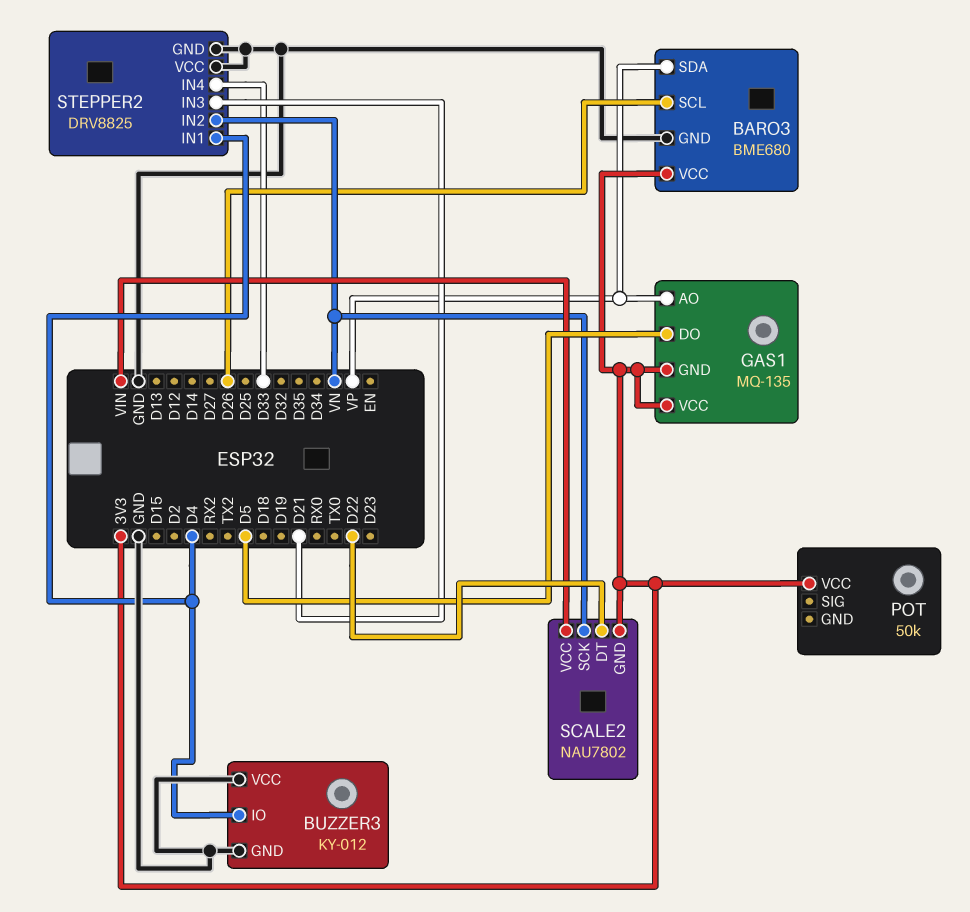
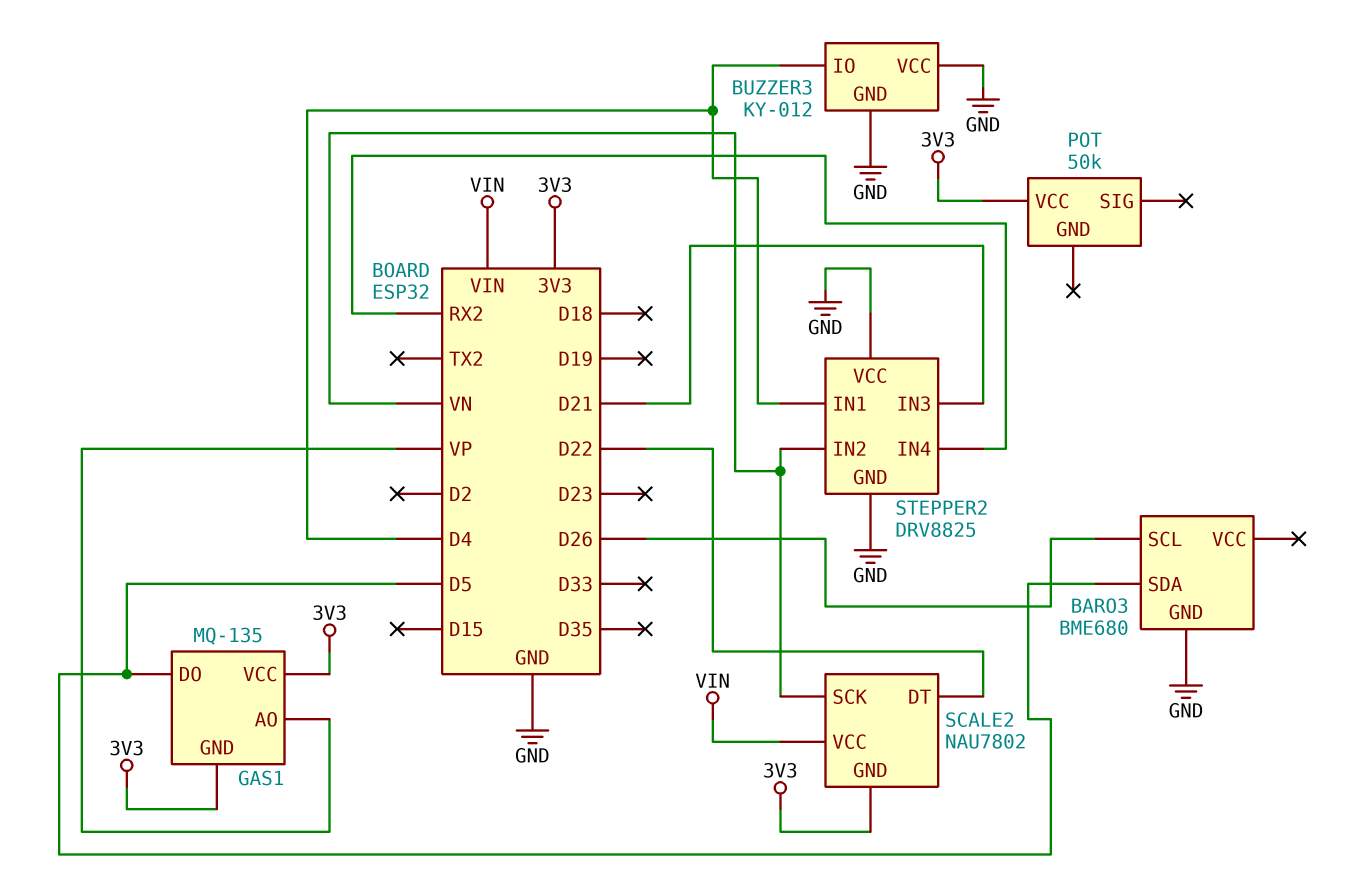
BARO3 pin SDA: VP -> D5
BARO3 pin VCC: 3V3 -> none
STEPPER2 pin IN4: D33 -> RX2

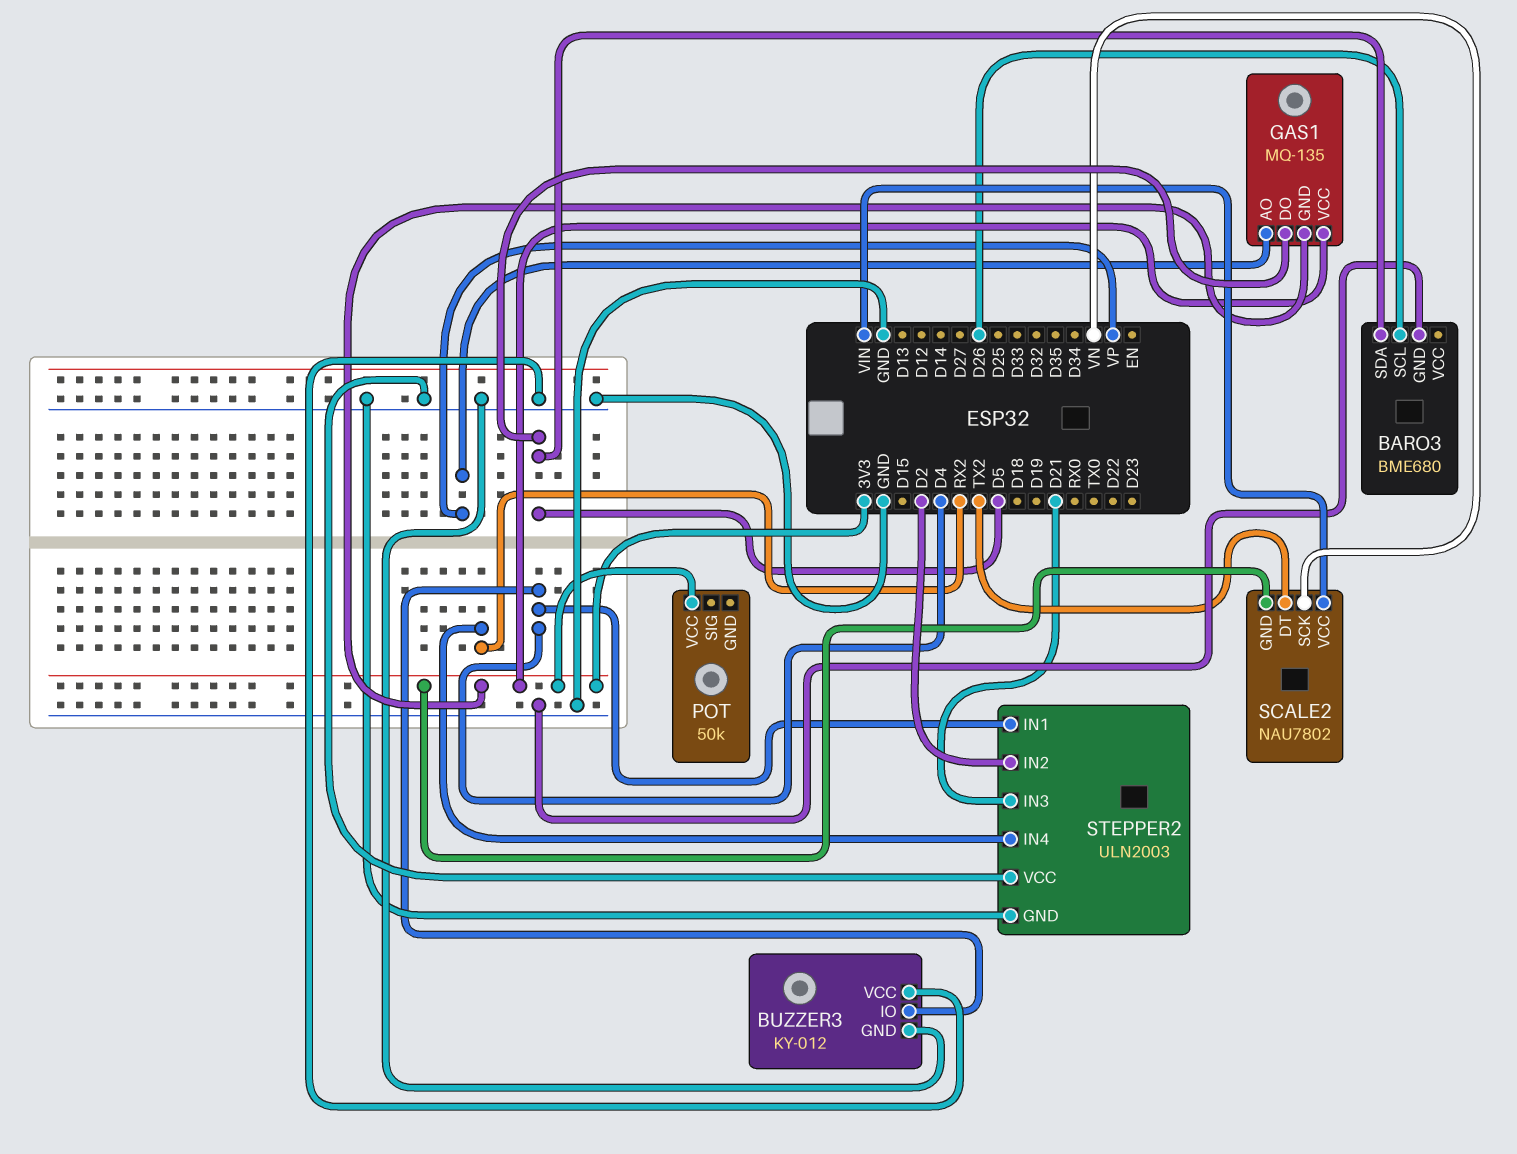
SCALE2 pin DT: D22 -> TX2
STEPPER2: DRV8825 -> ULN2003
STEPPER2 pin IN2: VN -> D2

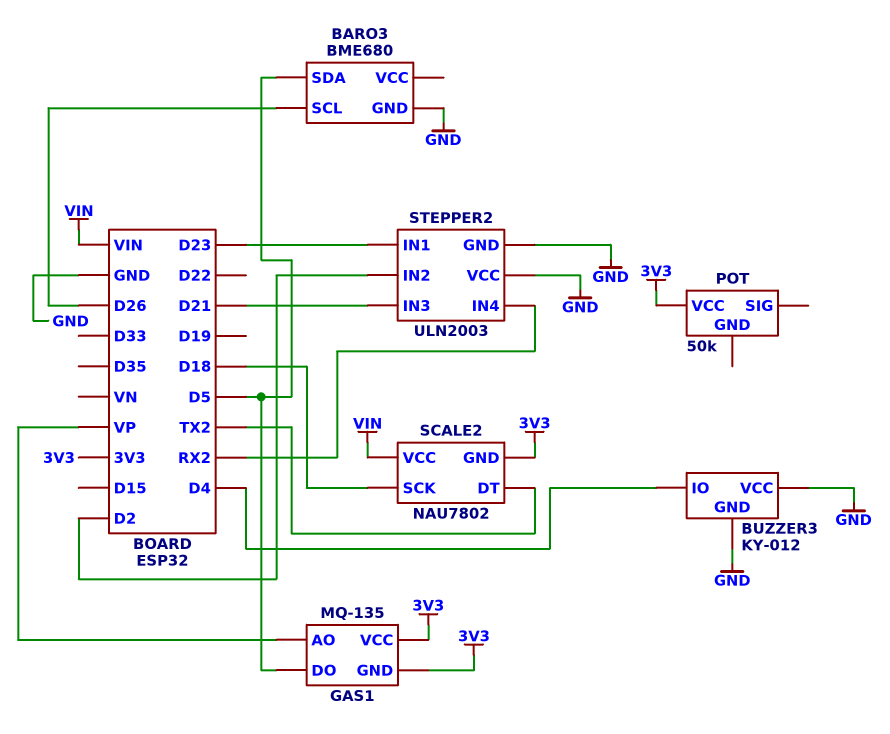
SCALE2 pin SCK: VN -> D18
STEPPER2 pin IN1: D4 -> D23

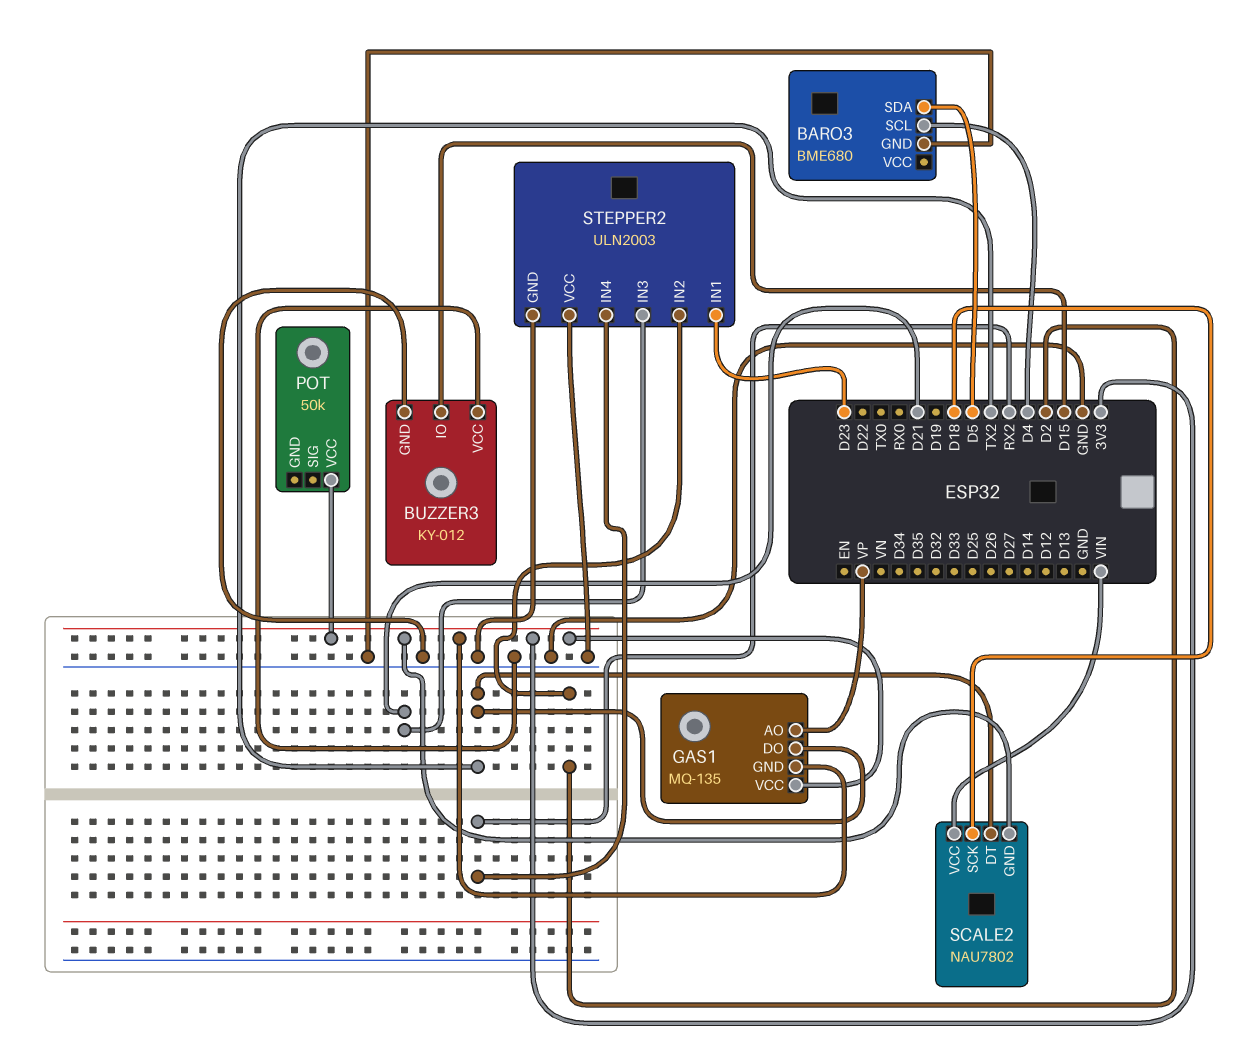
BARO3 pin SCL: D26 -> D4
BUZZER3 pin IO: D4 -> D15
GAS1 pin DO: D5 -> TX2

